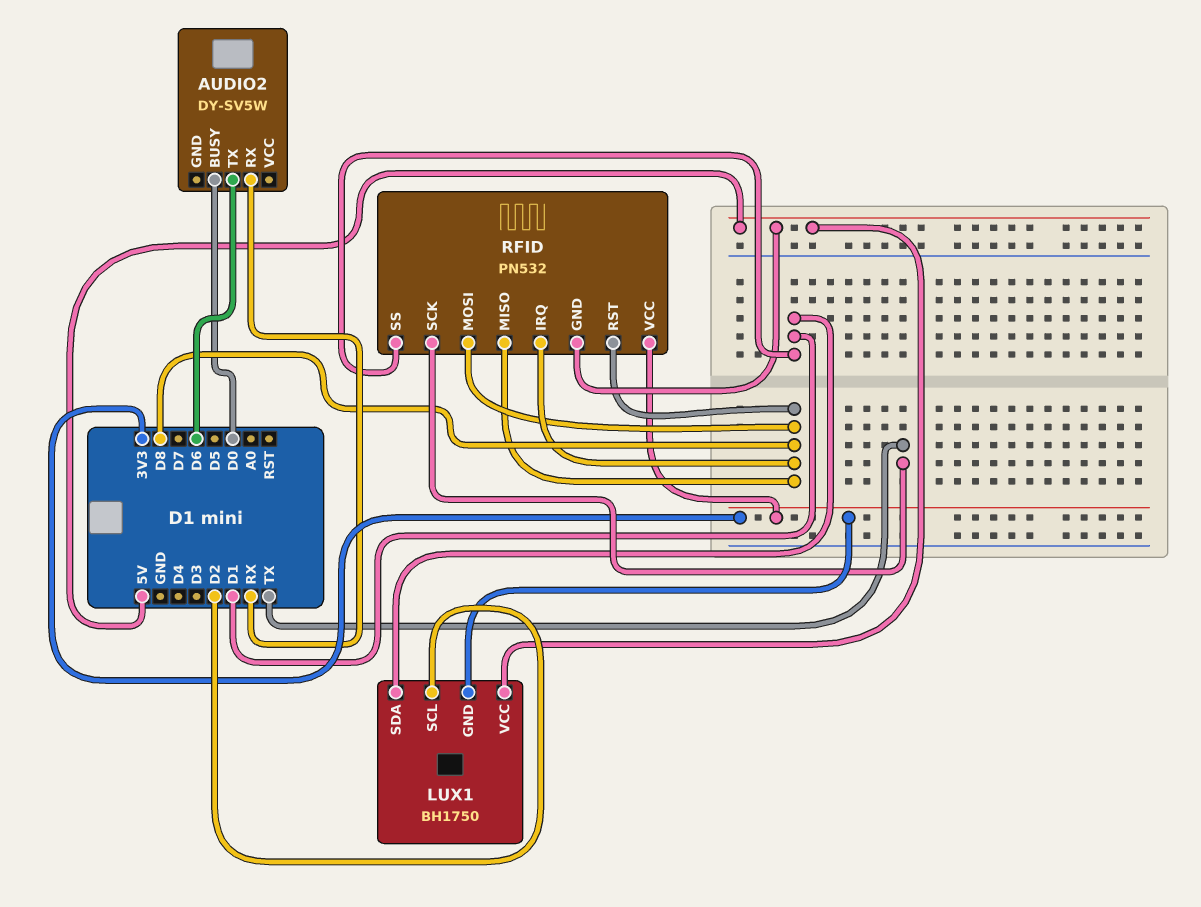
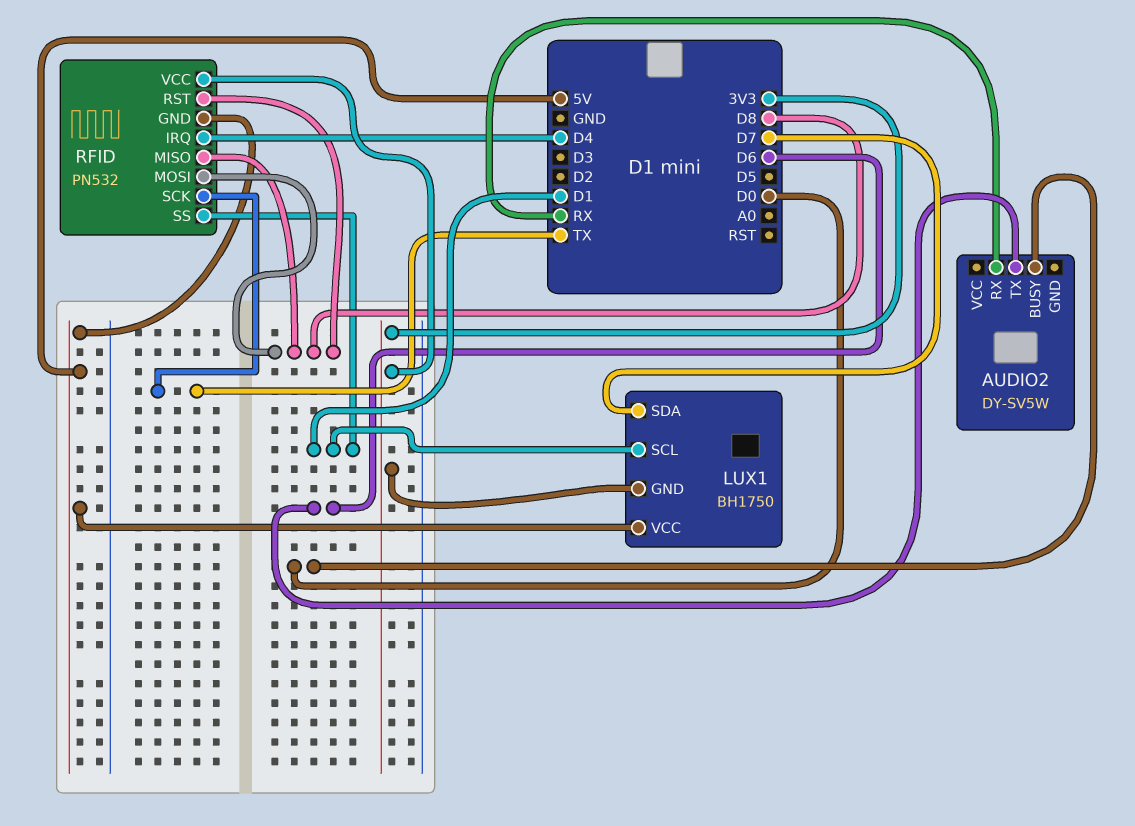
LUX1 pin SCL: D2 -> D1
LUX1 pin SDA: D1 -> D7
RFID pin IRQ: D8 -> D4

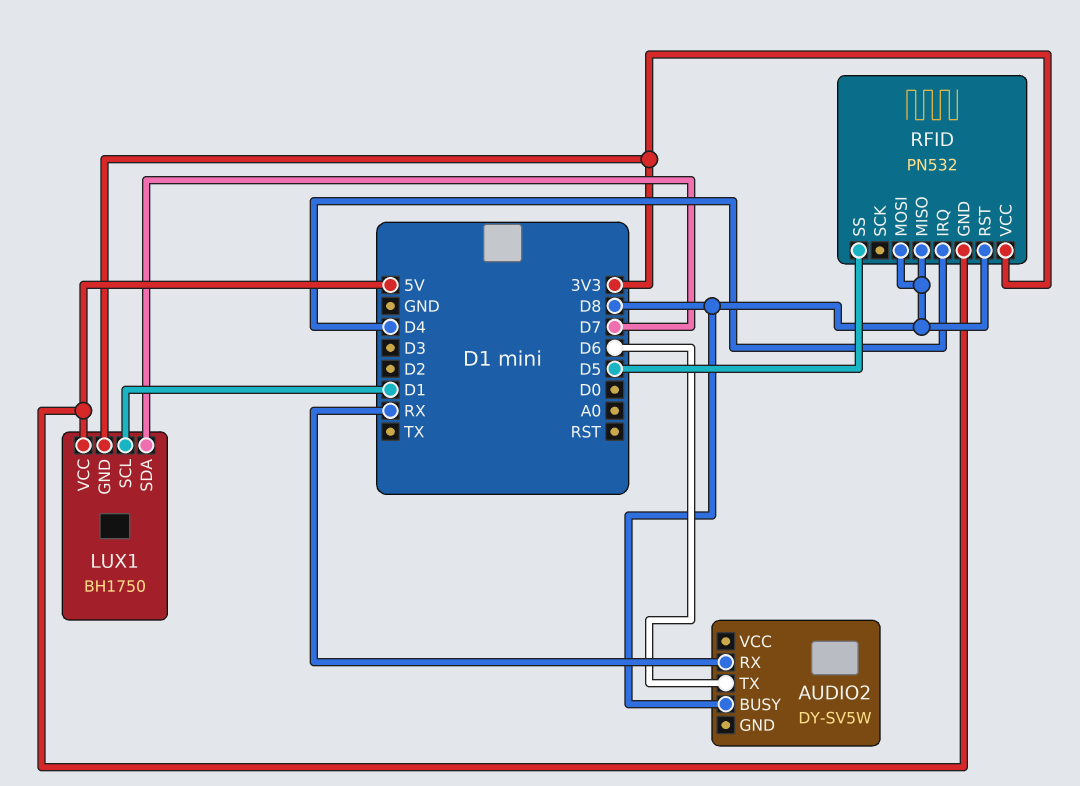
AUDIO2 pin BUSY: D0 -> D8
RFID pin SCK: TX -> none
RFID pin SS: D1 -> D5

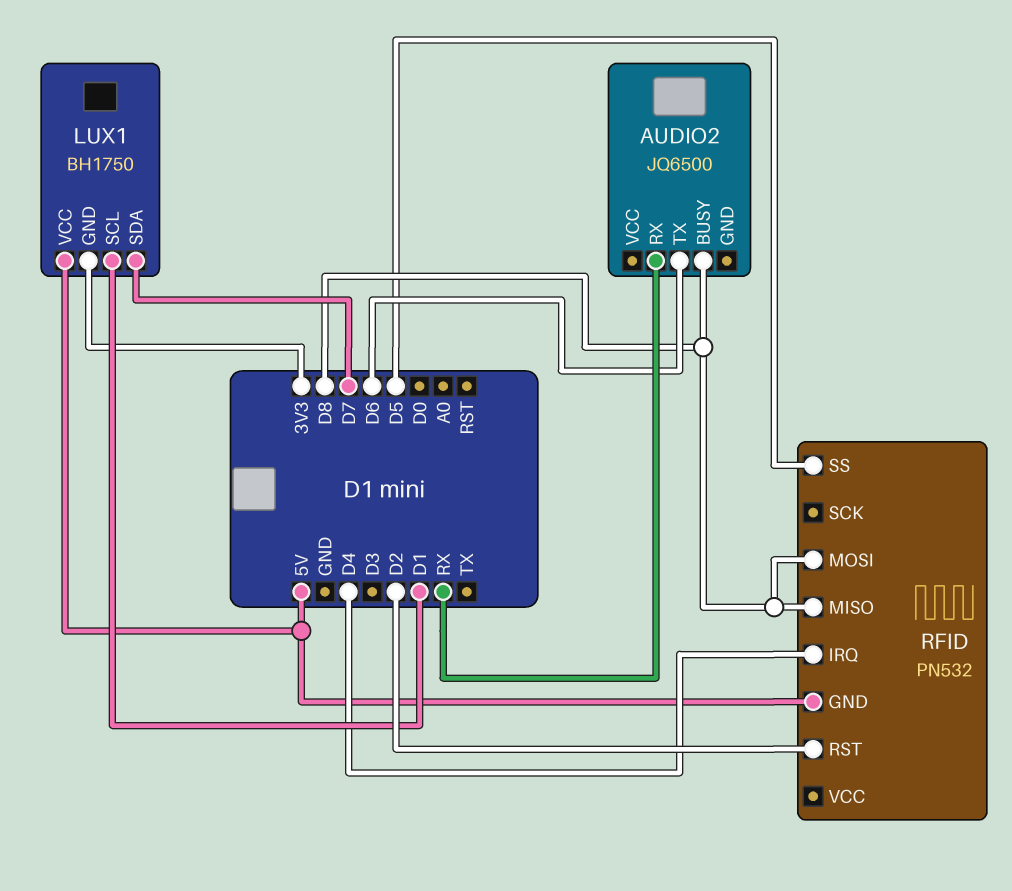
AUDIO2: DY-SV5W -> JQ6500
RFID pin RST: D8 -> D2
RFID pin VCC: 3V3 -> none

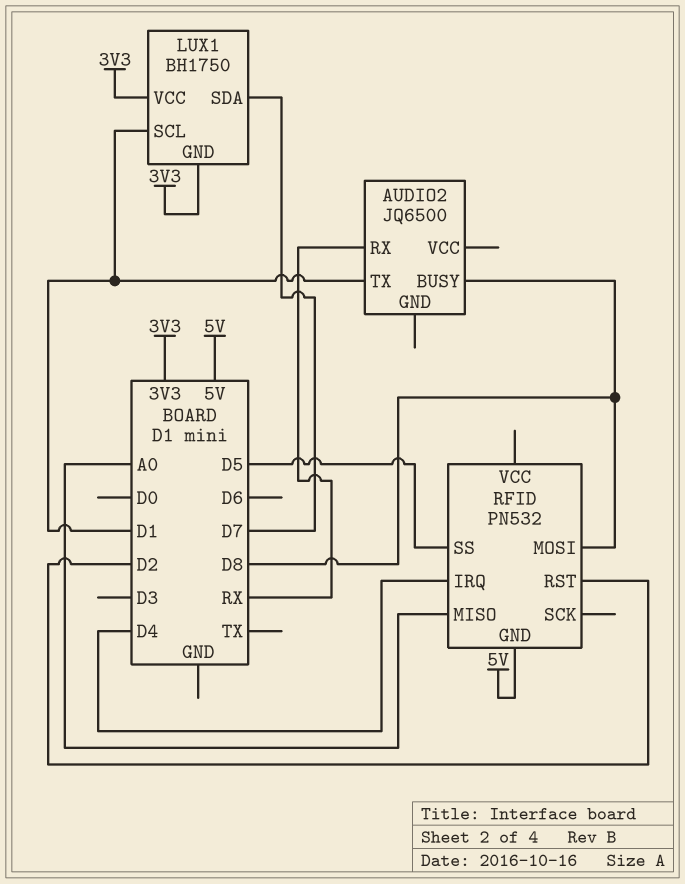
AUDIO2 pin TX: D6 -> D1
LUX1 pin VCC: 5V -> 3V3
RFID pin MISO: D8 -> A0

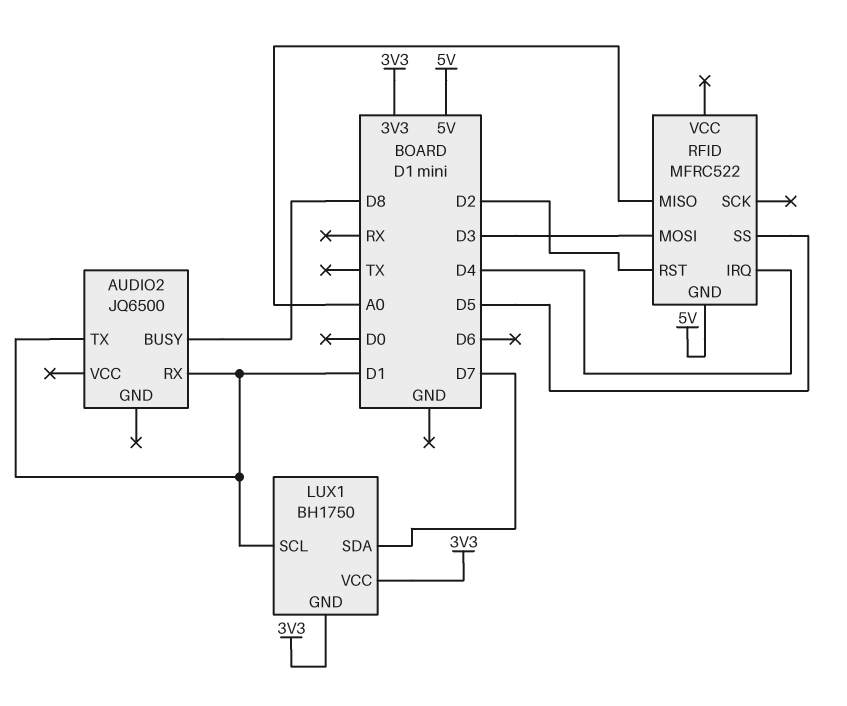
AUDIO2 pin RX: RX -> D1
RFID: PN532 -> MFRC522
RFID pin MOSI: D8 -> D3

